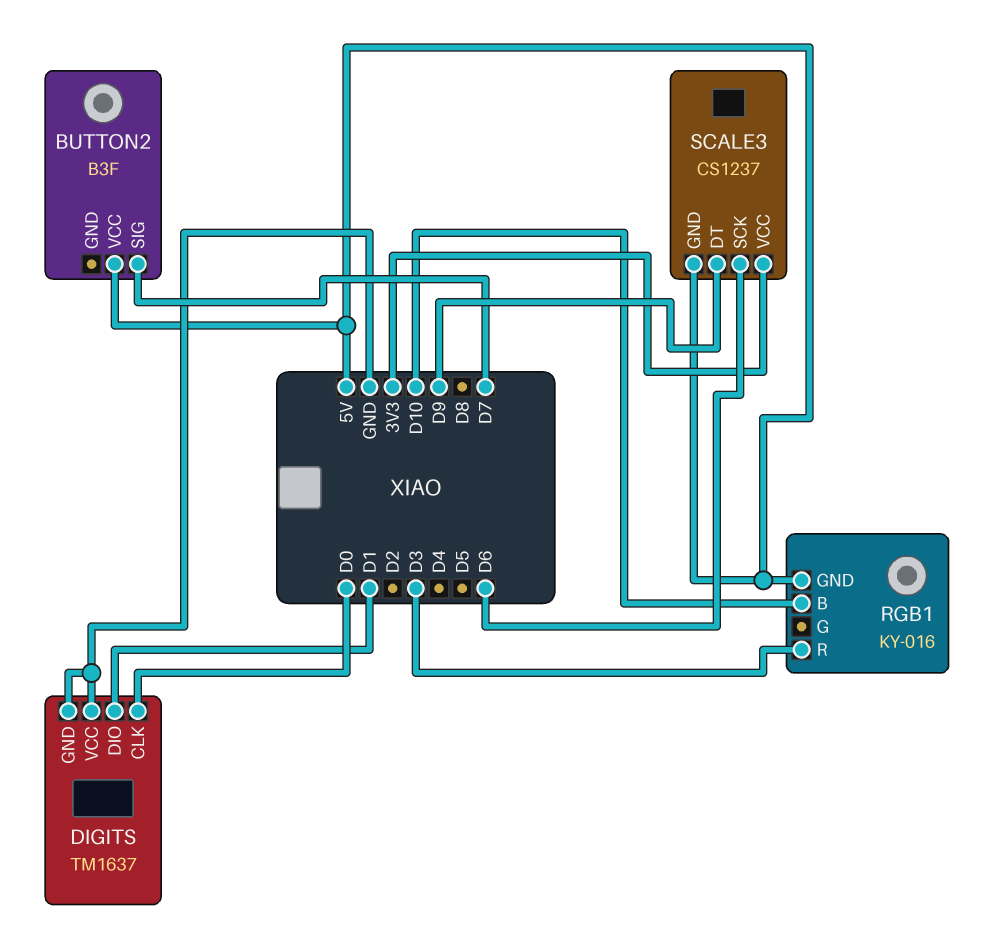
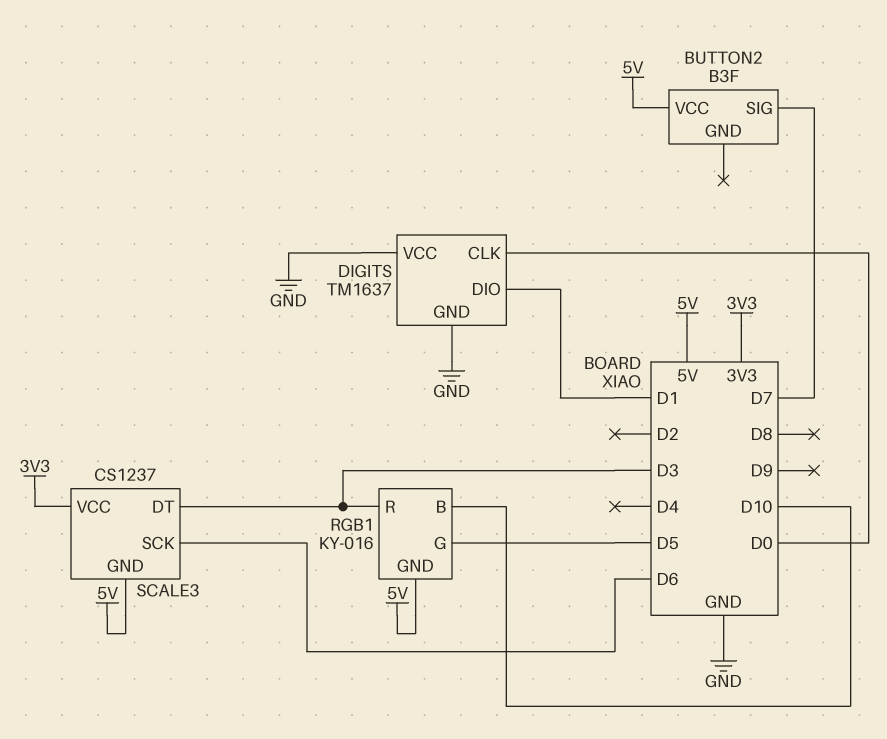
RGB1 pin G: none -> D5
SCALE3 pin DT: D9 -> D3

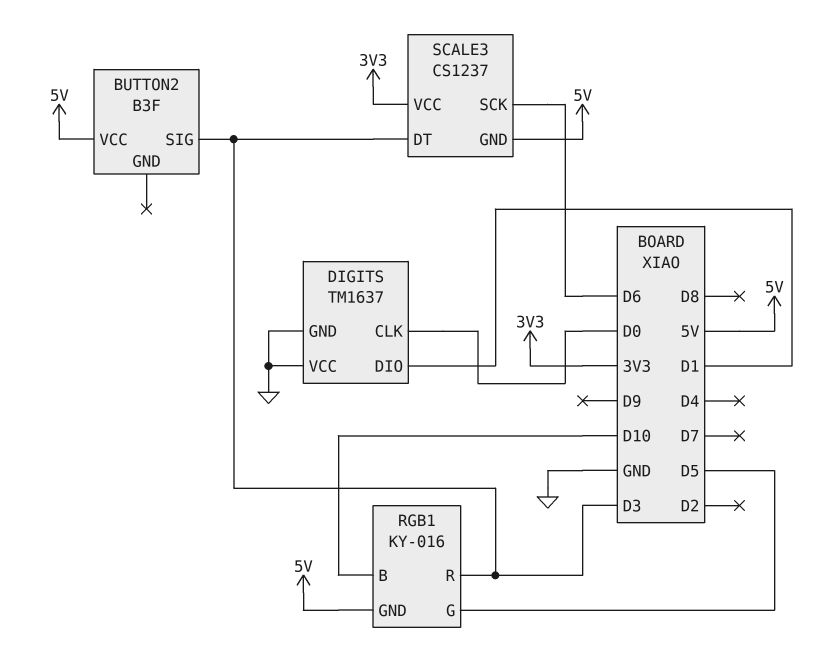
BUTTON2 pin SIG: D7 -> D3

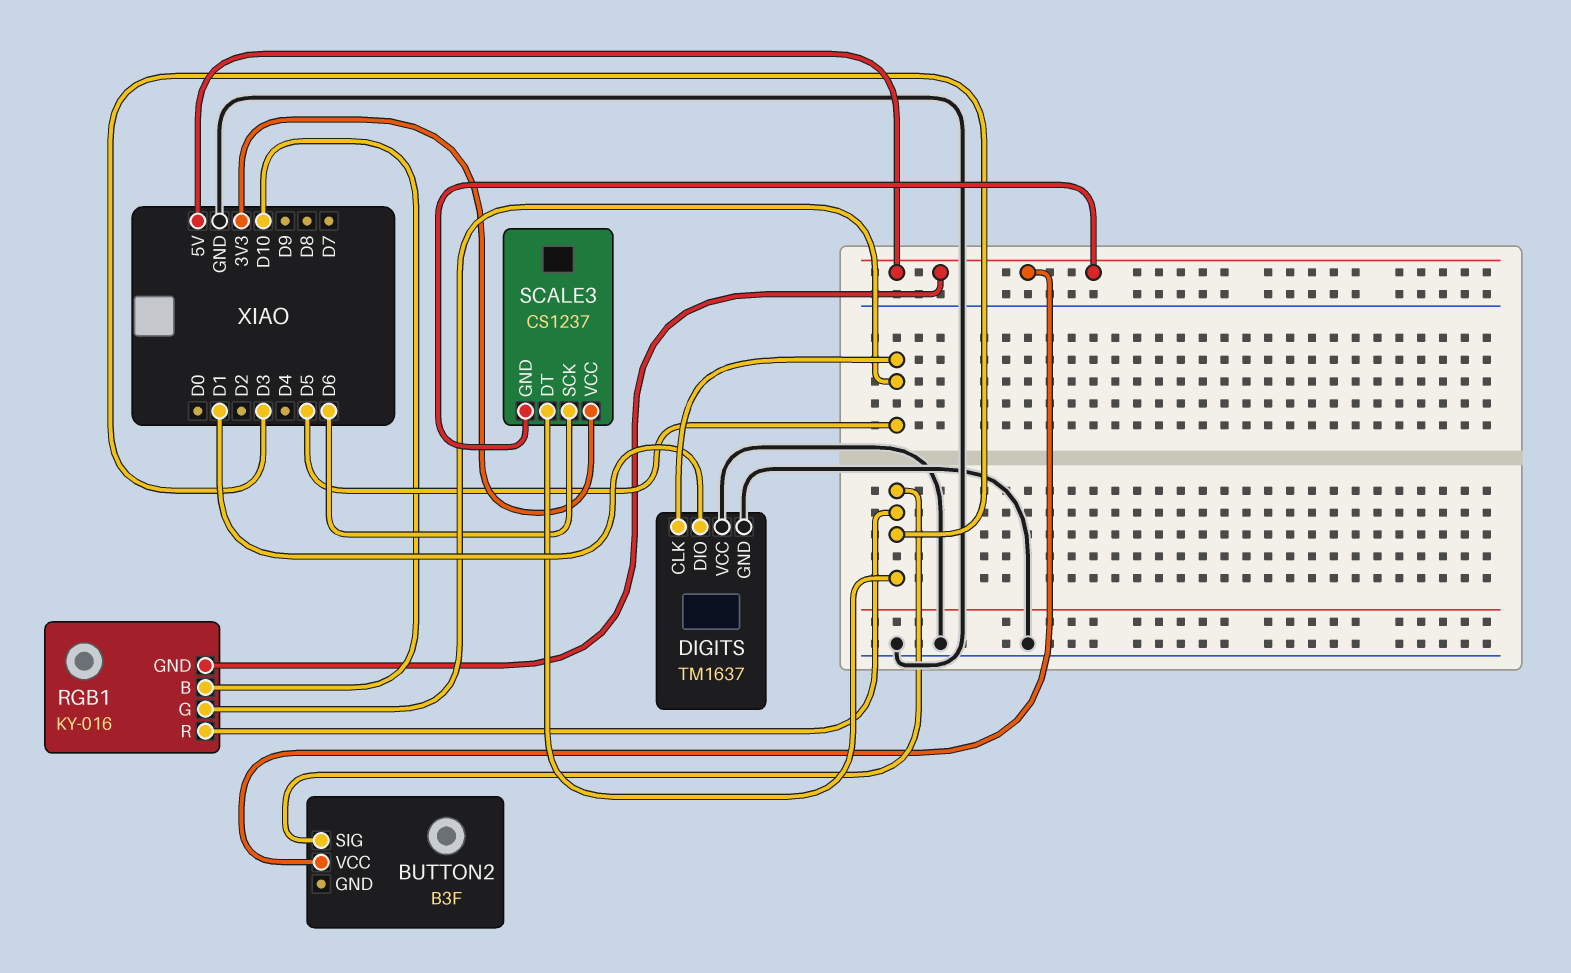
DIGITS pin CLK: D0 -> D5

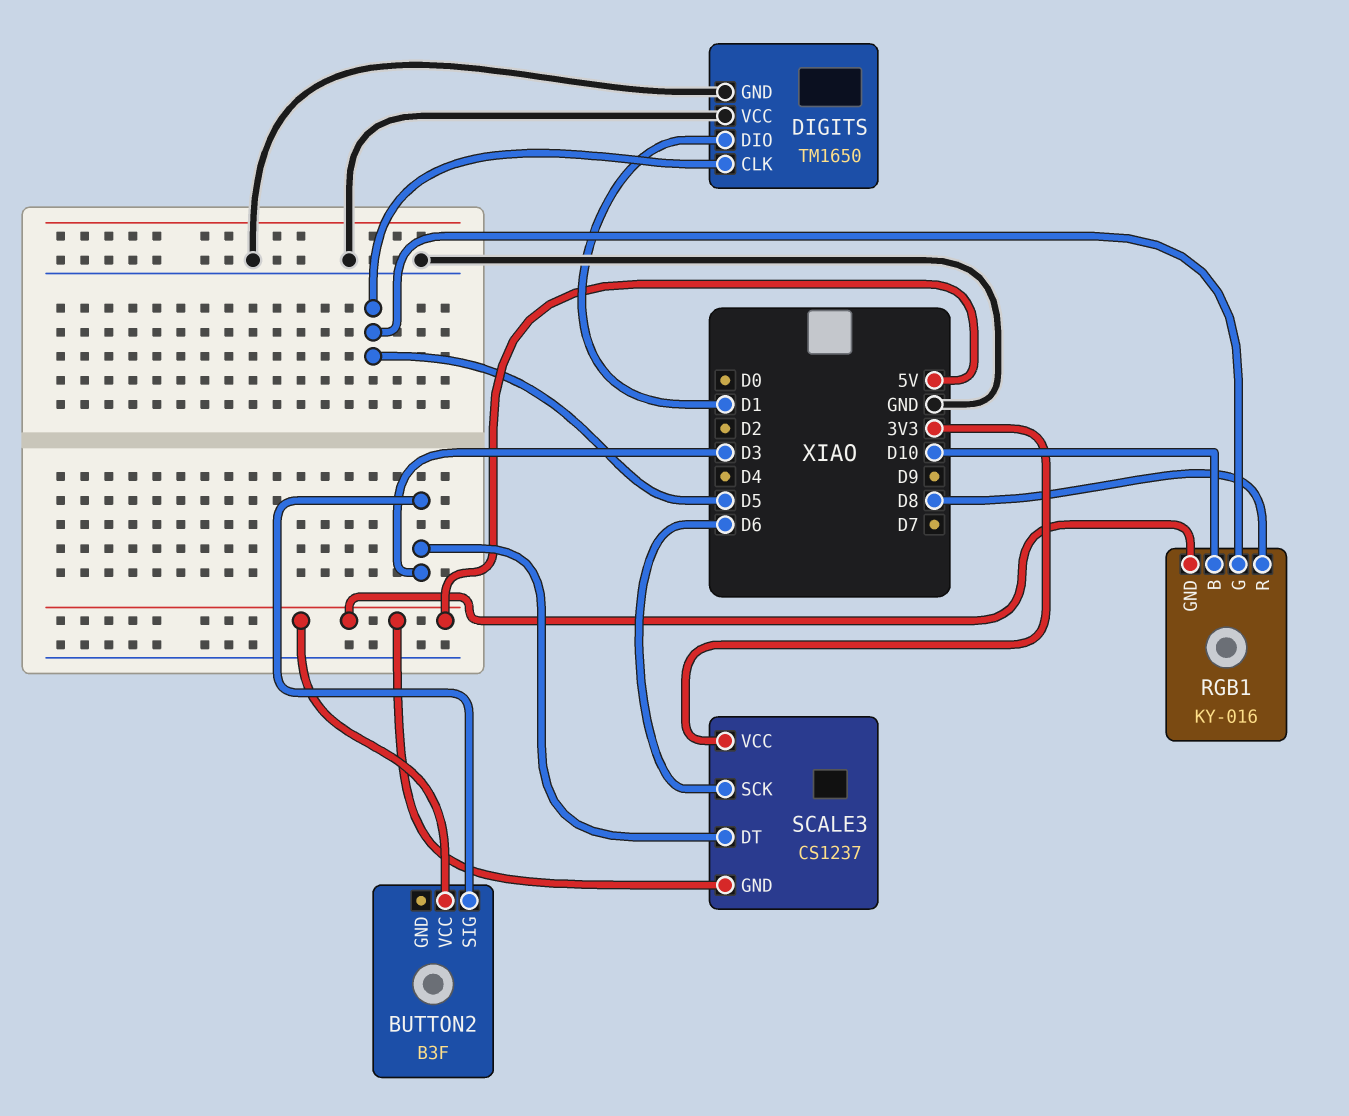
DIGITS: TM1637 -> TM1650
RGB1 pin R: D3 -> D8

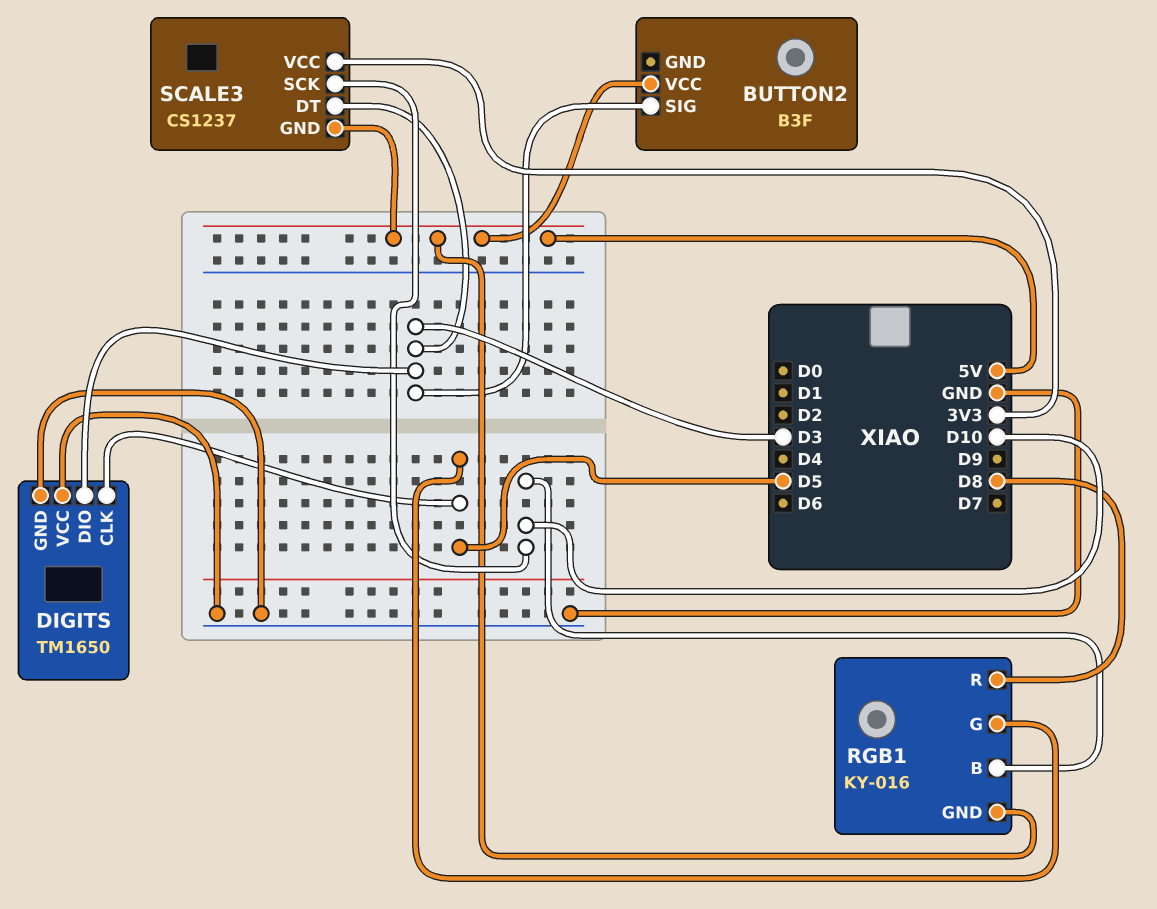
DIGITS pin DIO: D1 -> D3
SCALE3 pin SCK: D6 -> D10

